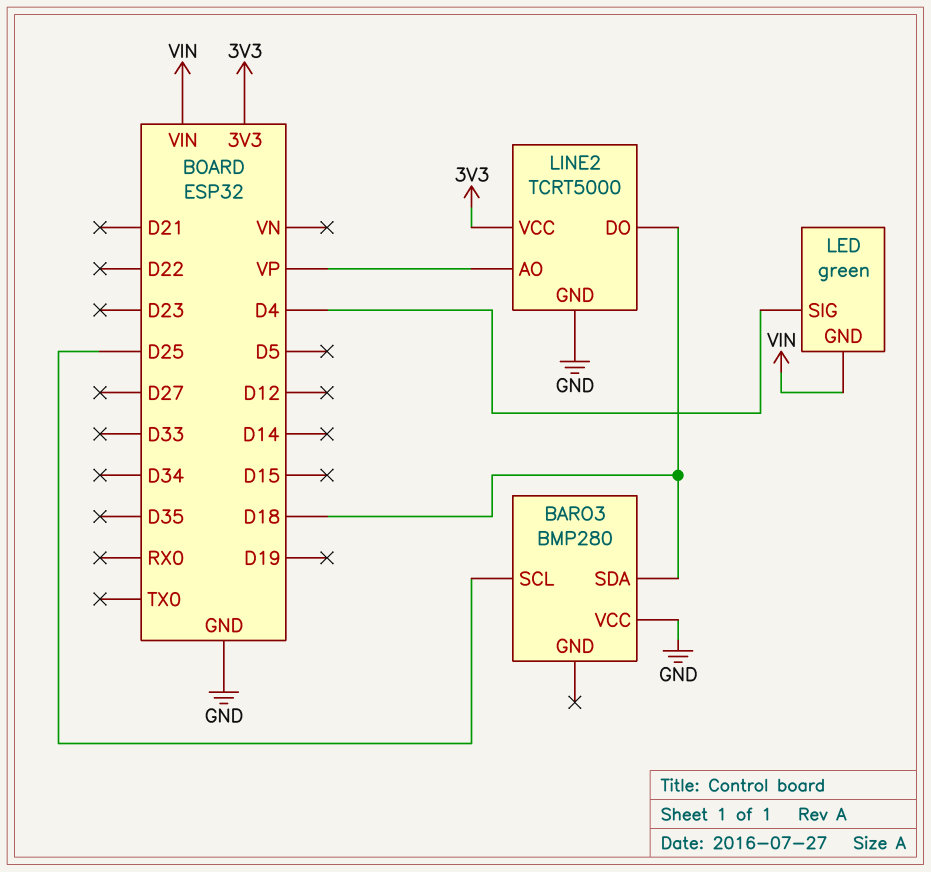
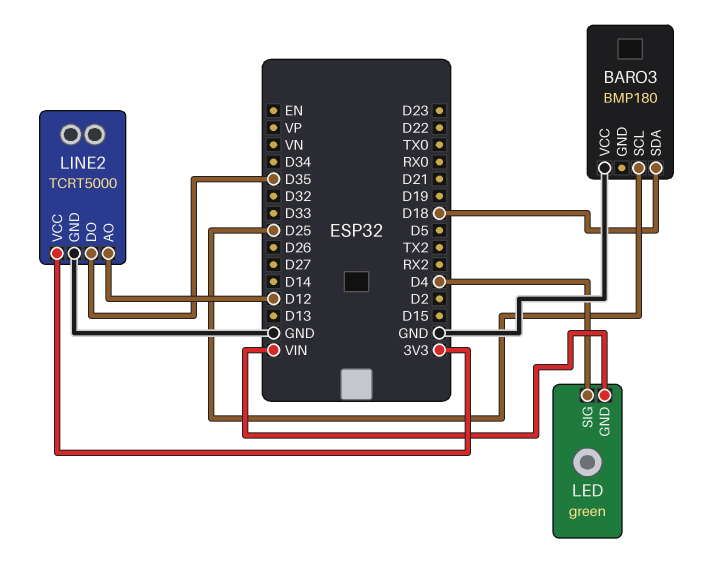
BARO3: BMP280 -> BMP180
LINE2 pin AO: VP -> D12
LINE2 pin DO: D18 -> D35

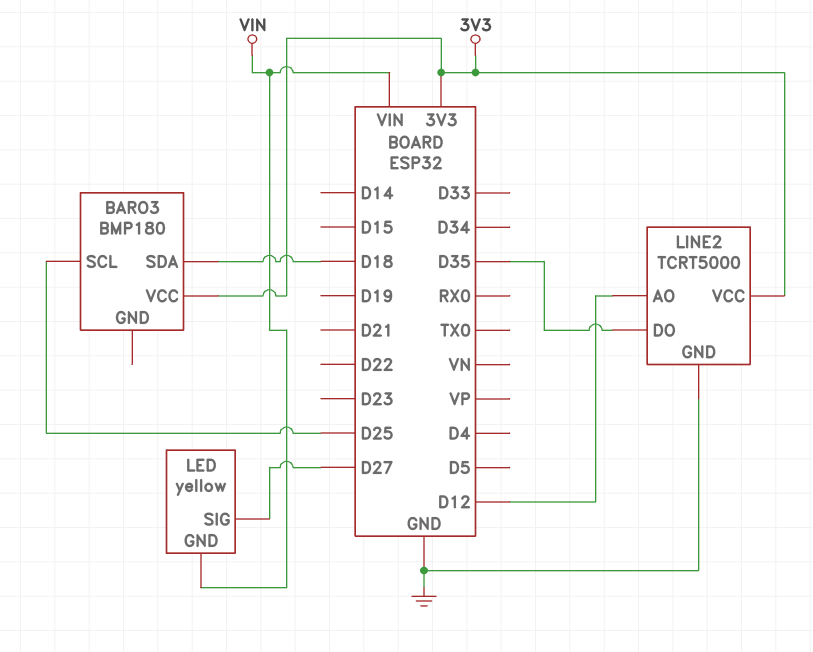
BARO3 pin VCC: GND -> 3V3
LED: green -> yellow
LED pin SIG: D4 -> D27

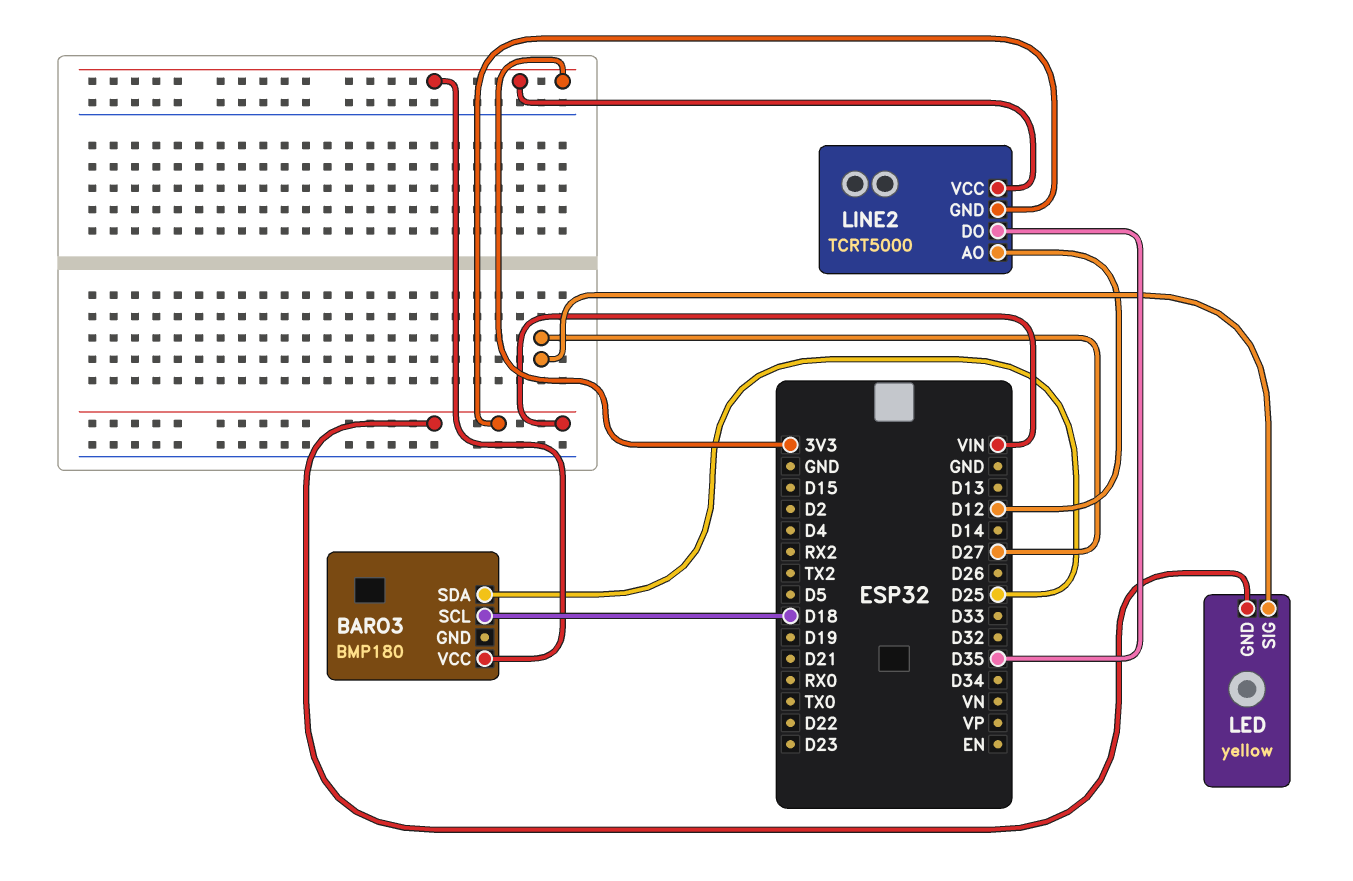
BARO3 pin SCL: D25 -> D18
BARO3 pin SDA: D18 -> D25
LINE2 pin GND: GND -> VIN

